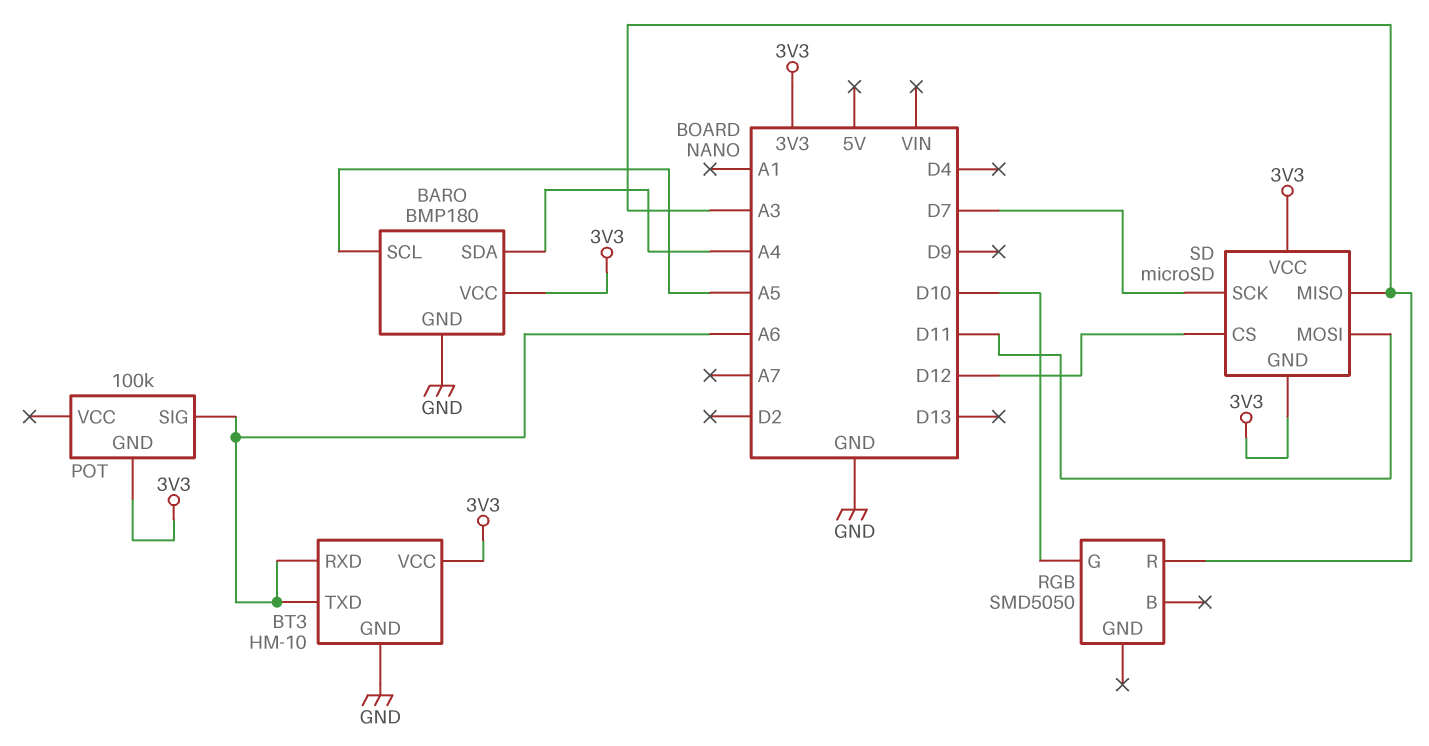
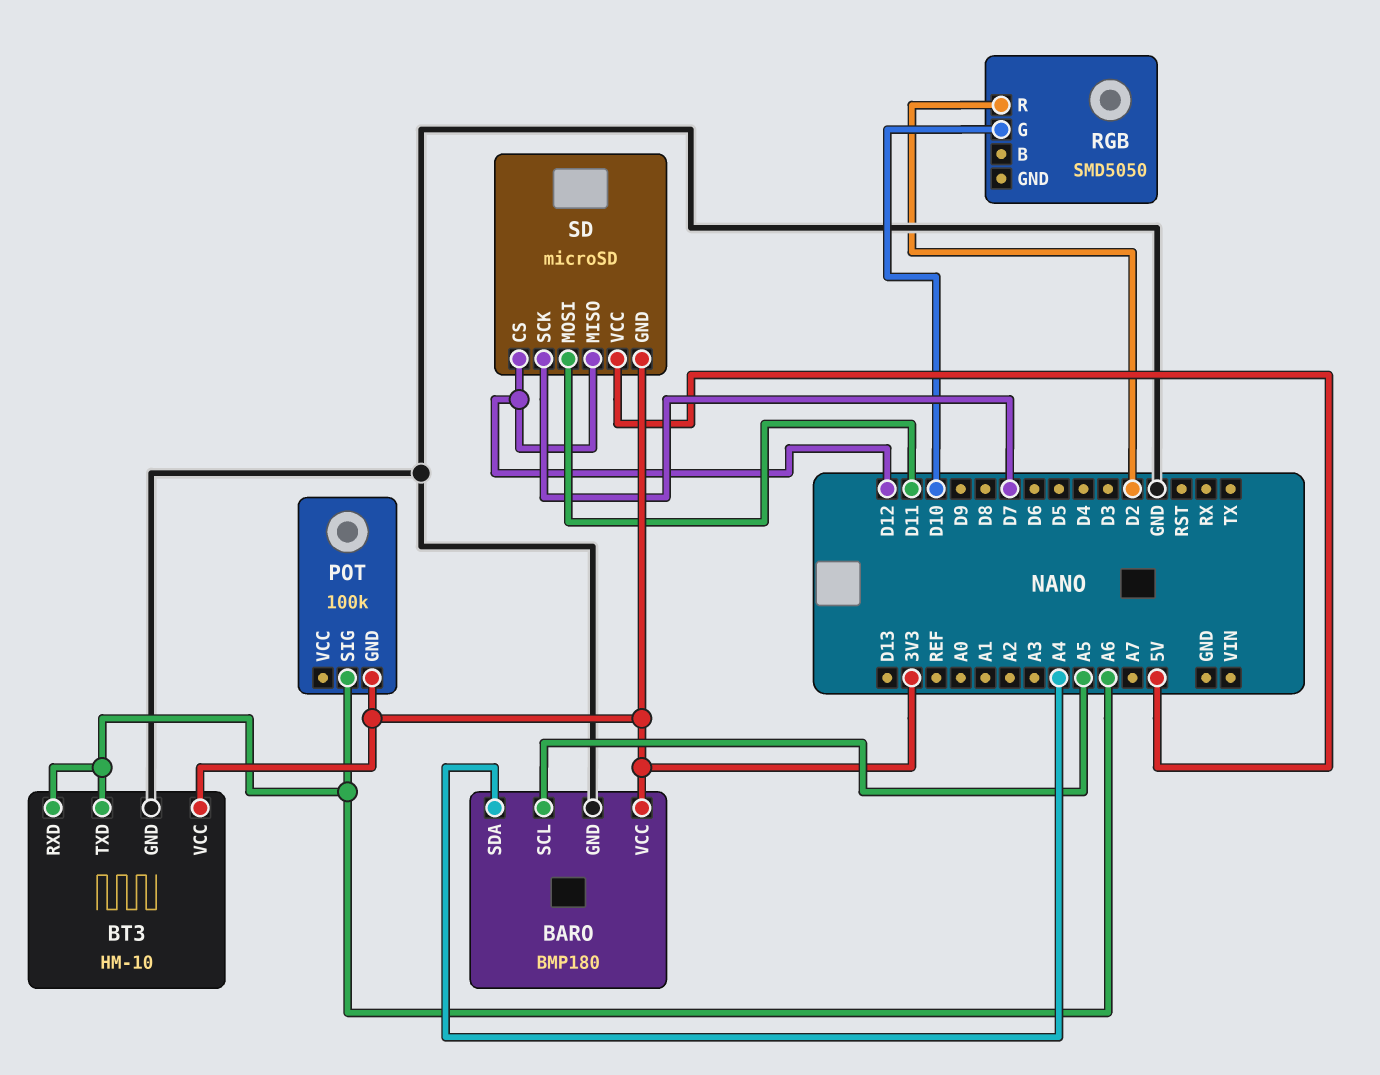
RGB pin R: A3 -> D2
SD pin MISO: A3 -> D12
SD pin VCC: 3V3 -> 5V

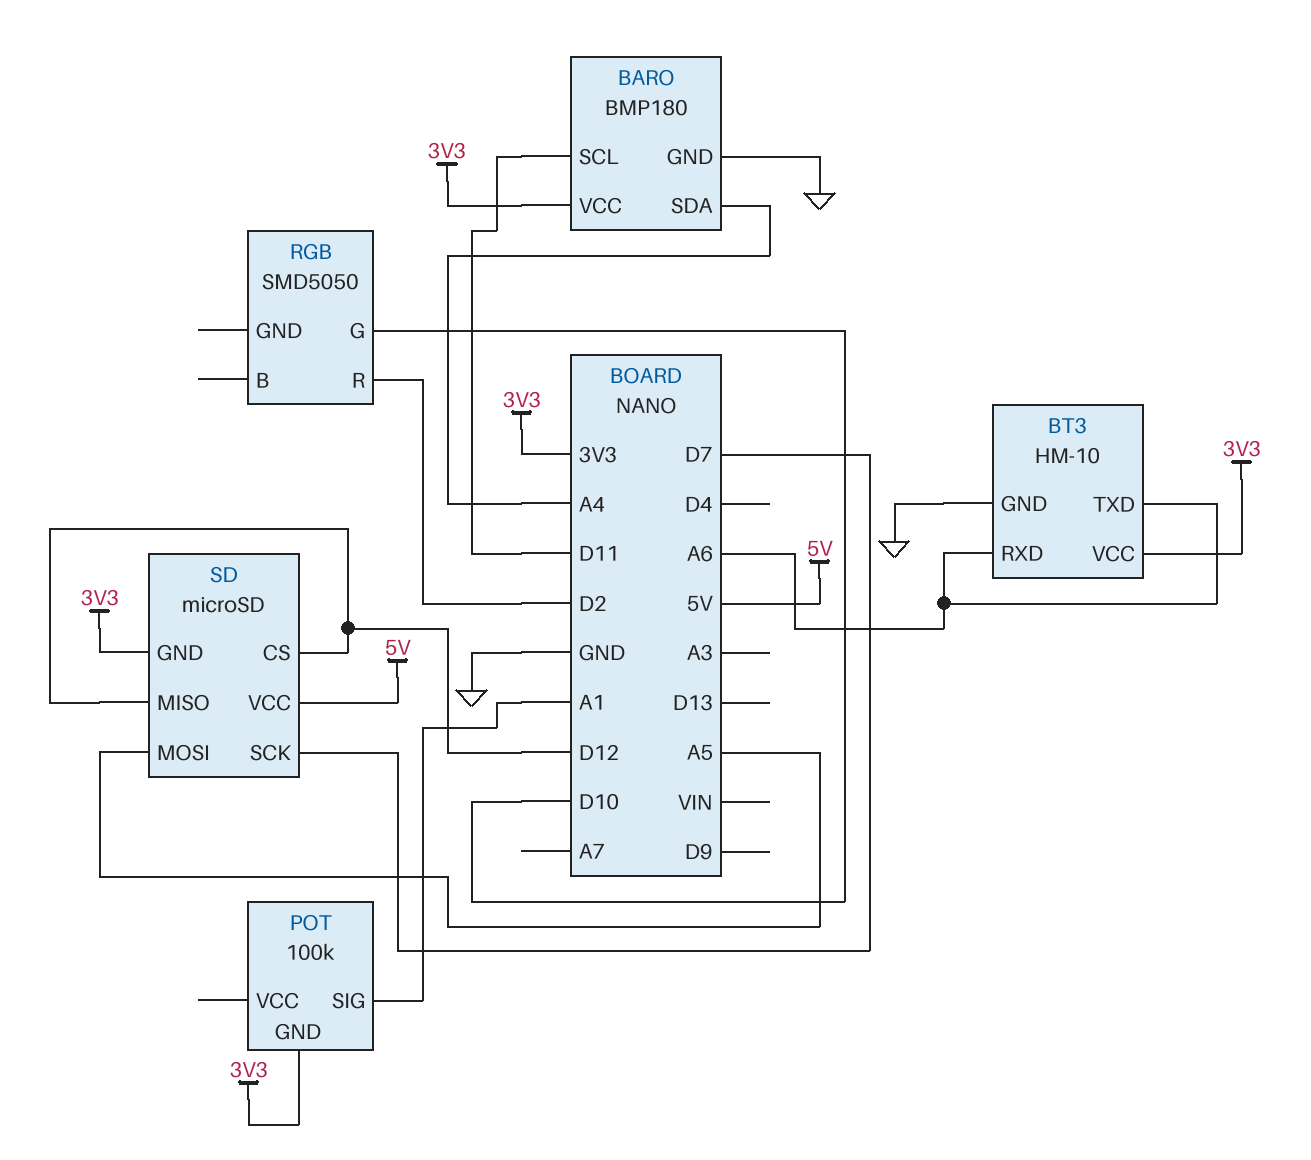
BARO pin SCL: A5 -> D11
POT pin SIG: A6 -> A1
SD pin MOSI: D11 -> A5

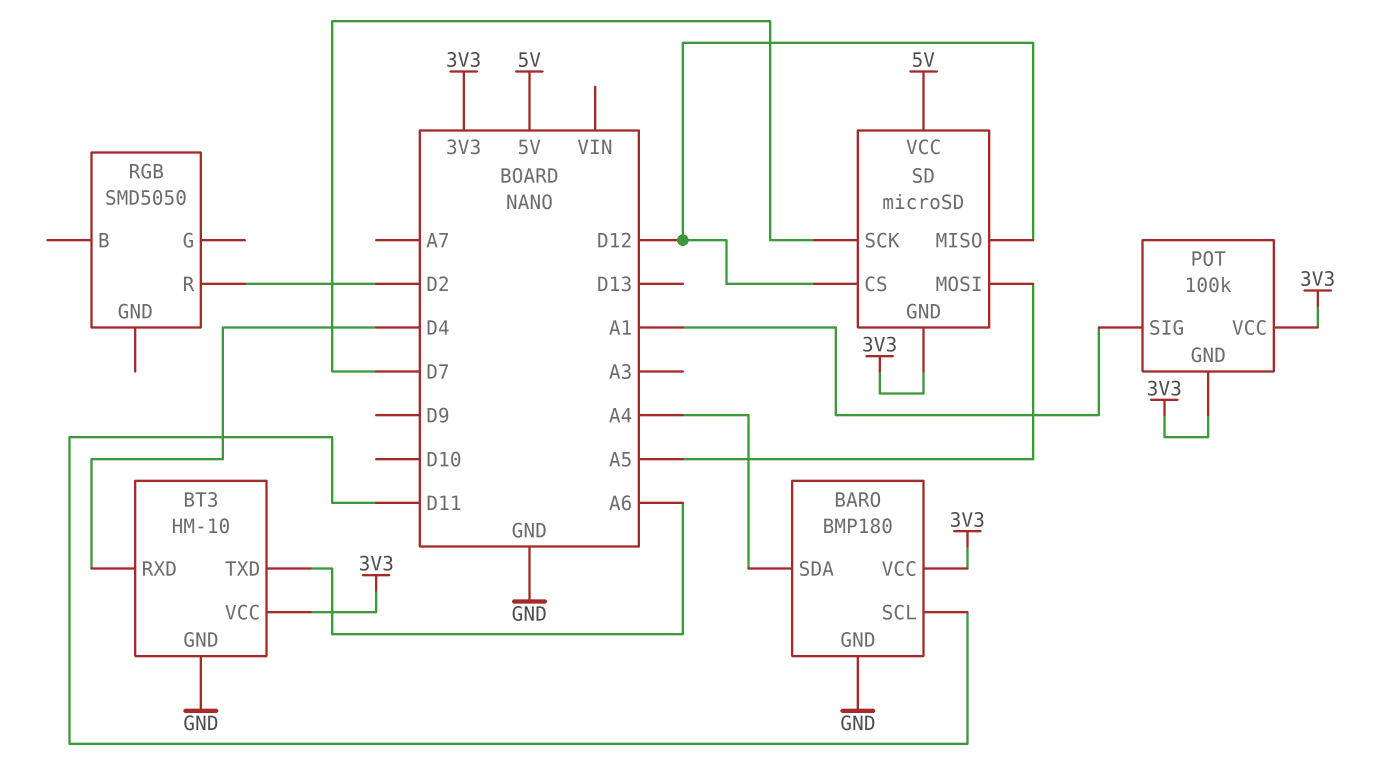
BT3 pin RXD: A6 -> D4
POT pin VCC: none -> 3V3
RGB pin G: D10 -> none

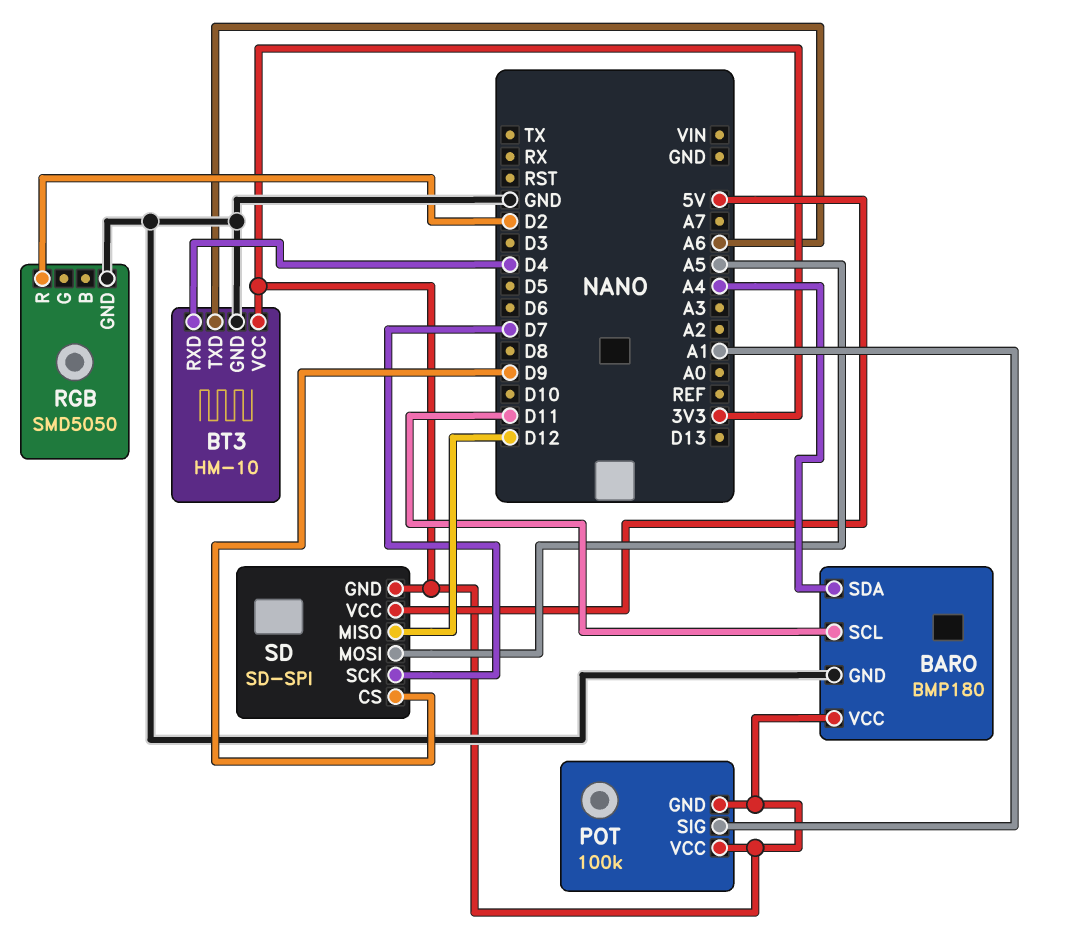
RGB pin GND: none -> GND
SD: microSD -> SD-SPI
SD pin CS: D12 -> D9

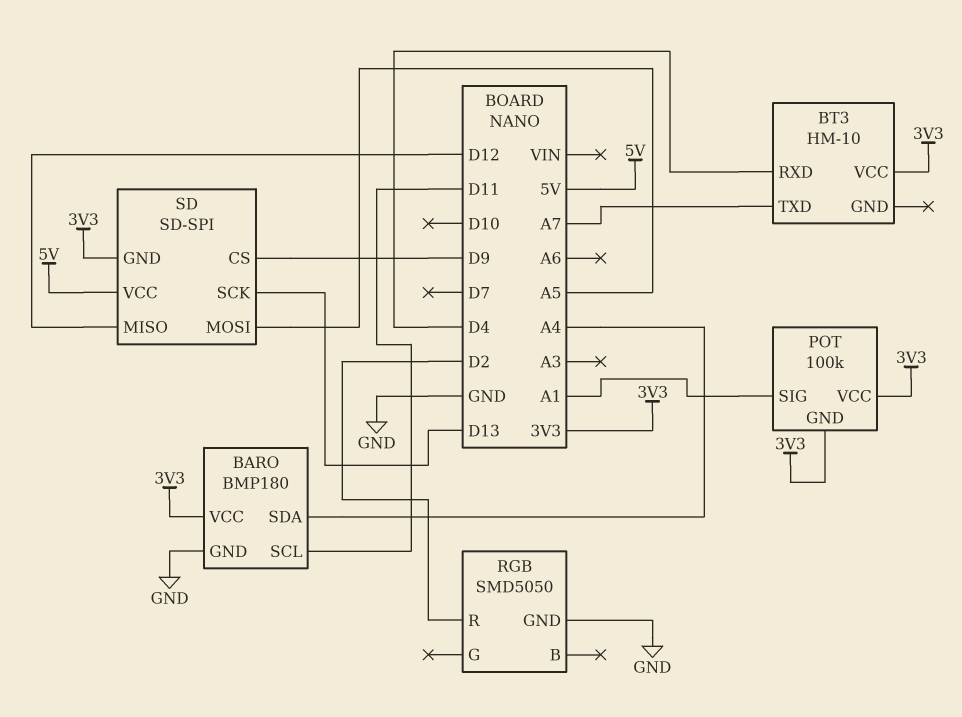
BT3 pin GND: GND -> none
BT3 pin TXD: A6 -> A7
SD pin SCK: D7 -> D13

